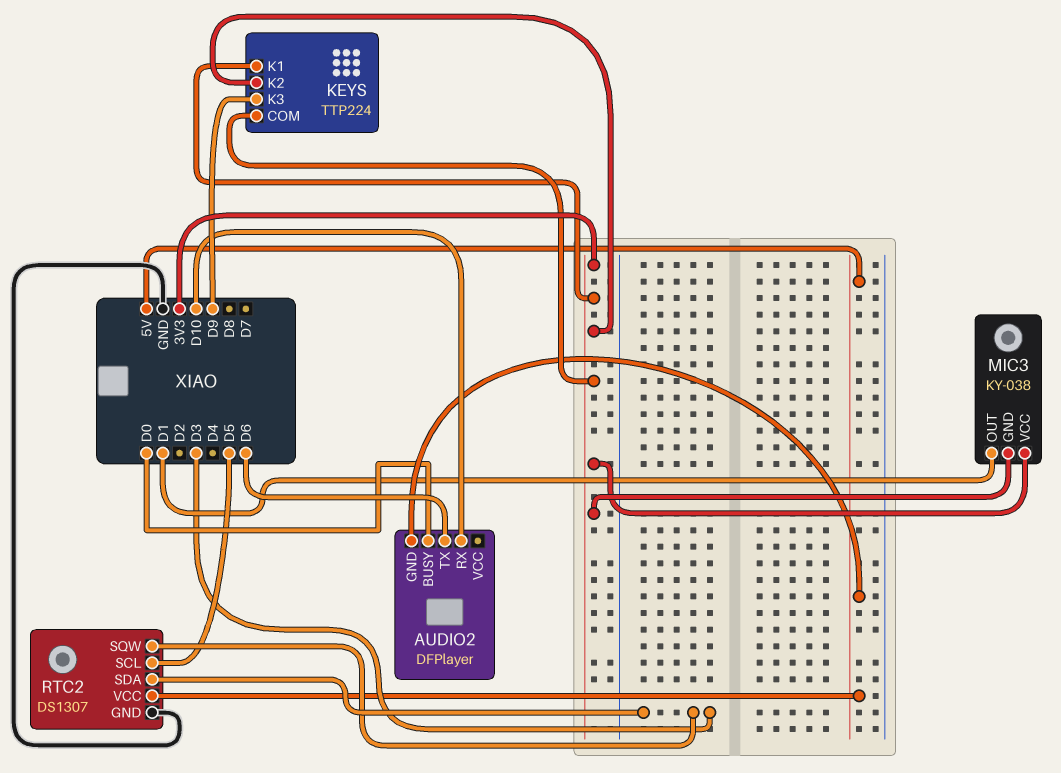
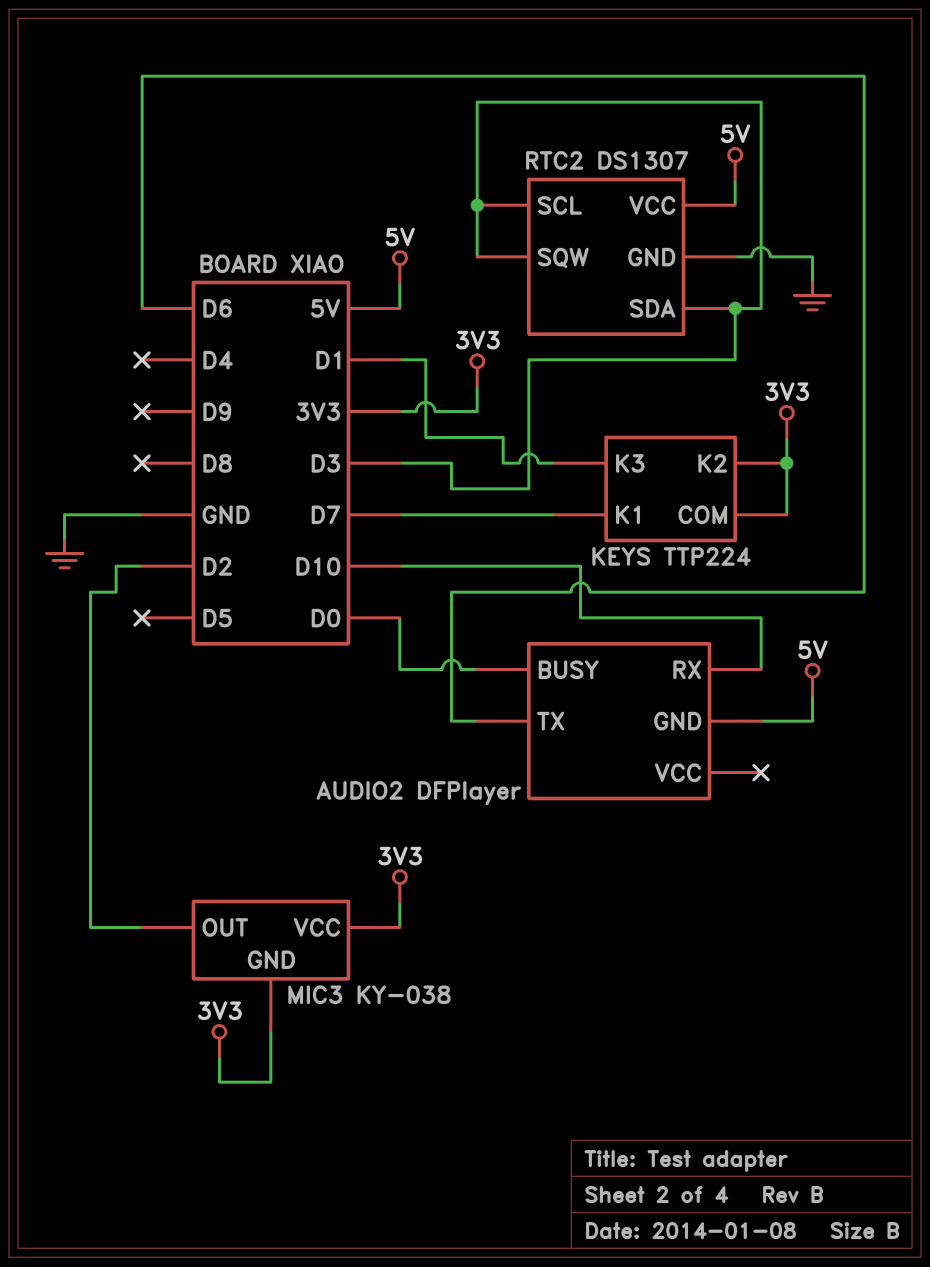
KEYS pin K1: 3V3 -> D7
KEYS pin K3: D9 -> D1
MIC3 pin OUT: D1 -> D2
RTC2 pin SCL: D5 -> D3

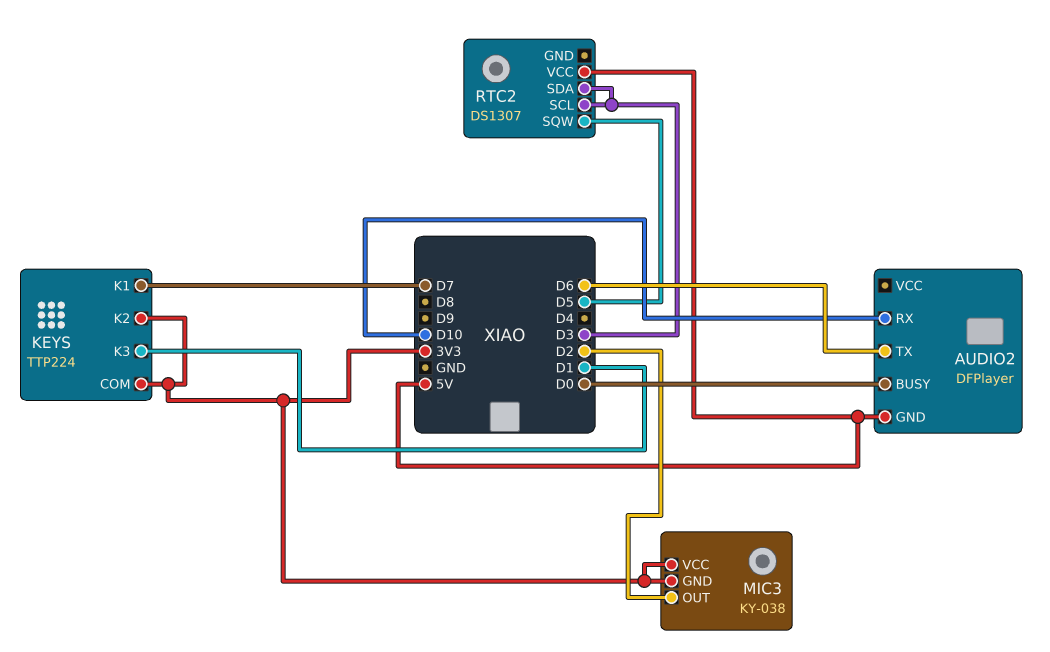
RTC2 pin GND: GND -> none
RTC2 pin SQW: D3 -> D5

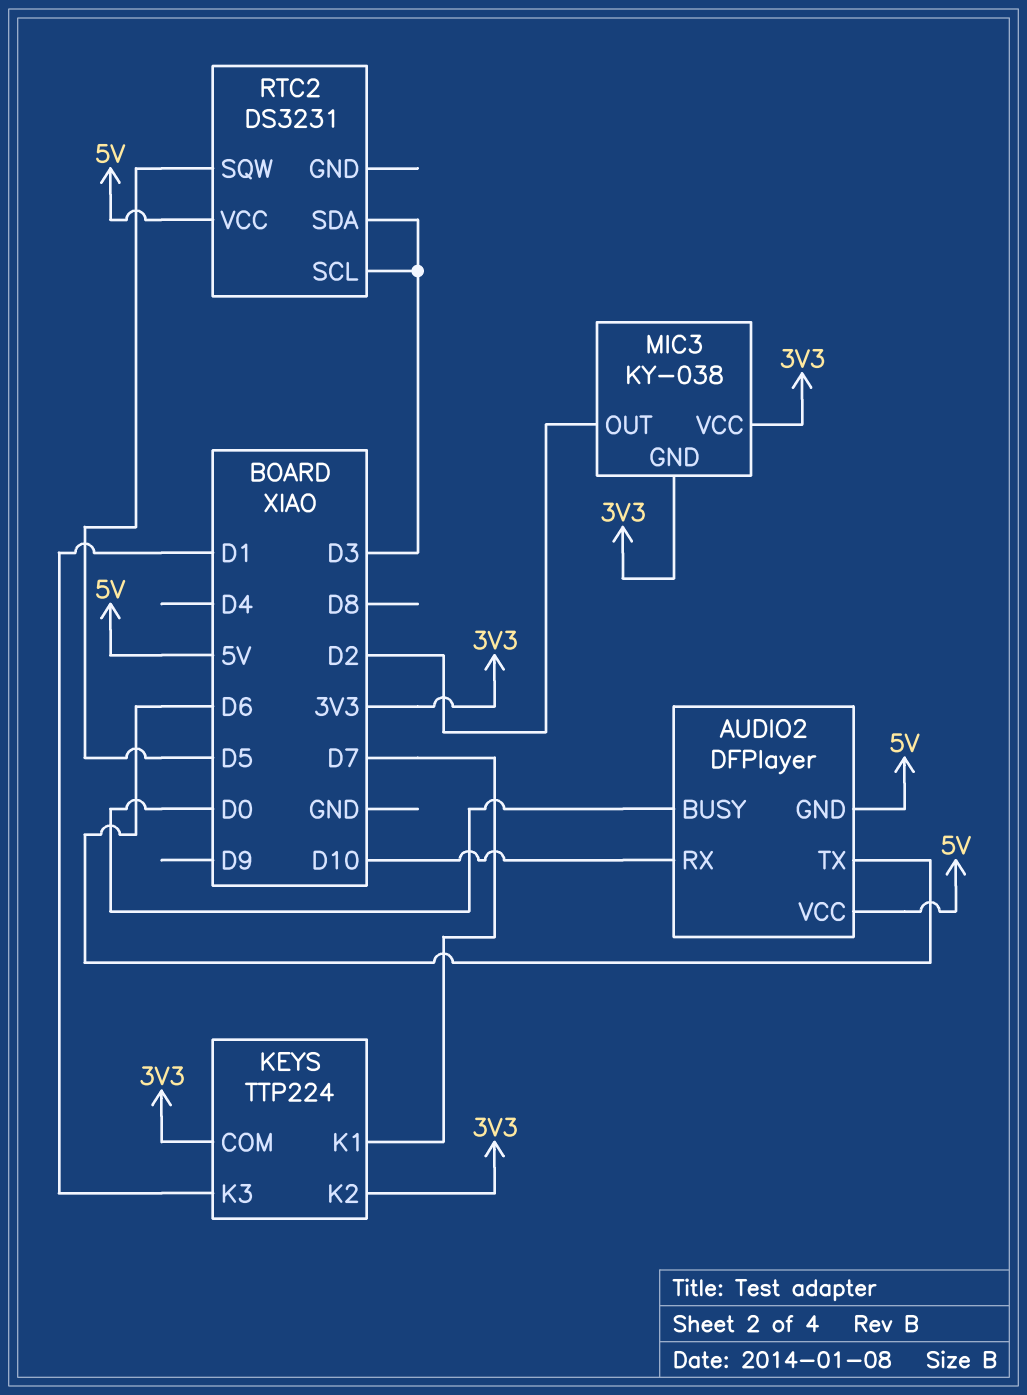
AUDIO2 pin VCC: none -> 5V
RTC2: DS1307 -> DS3231

